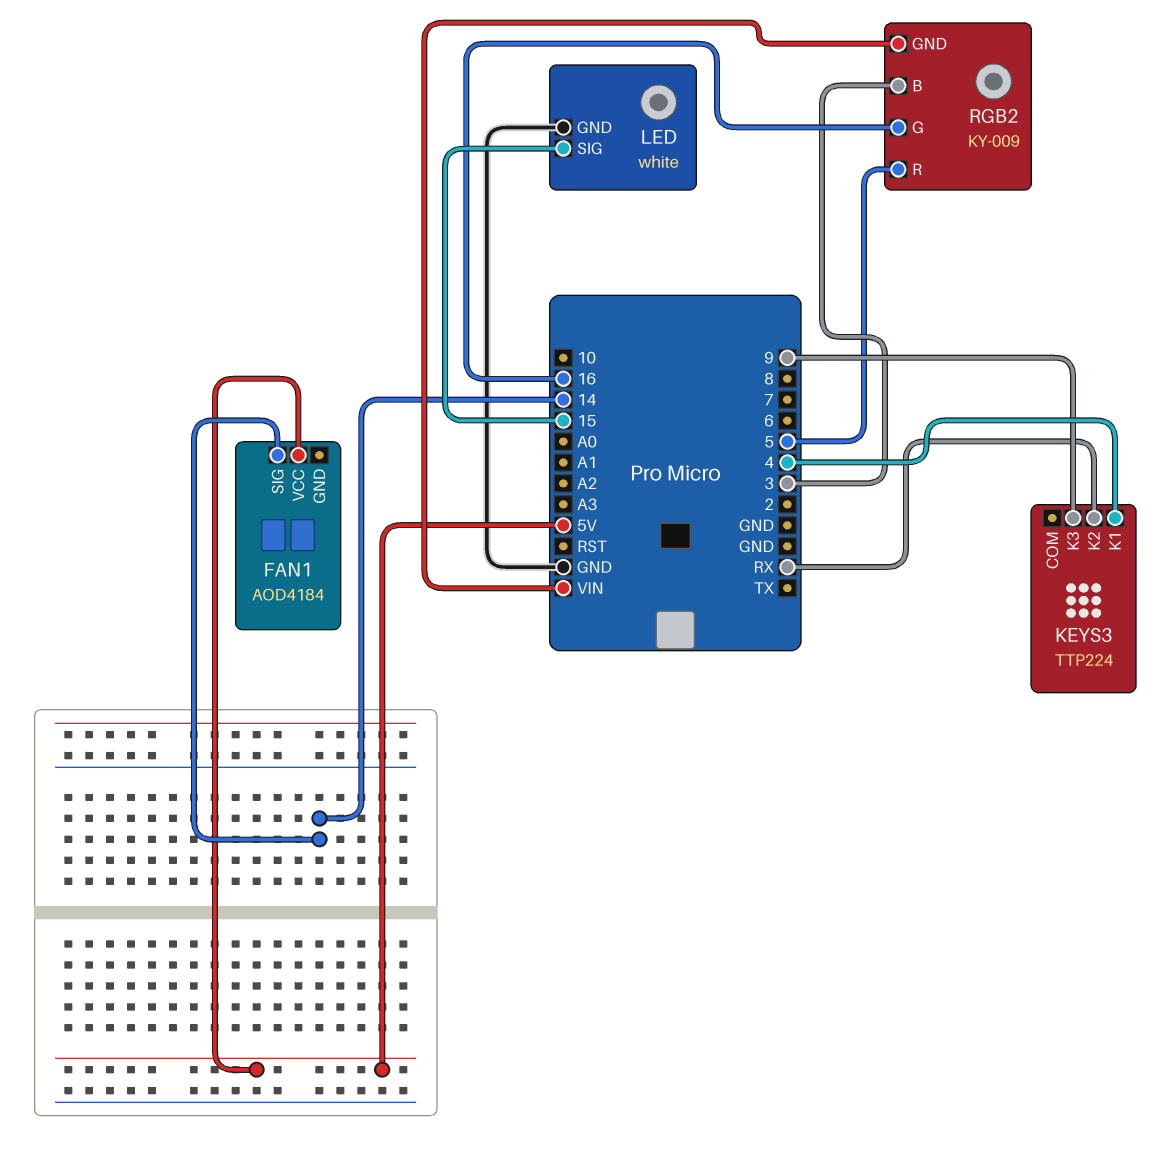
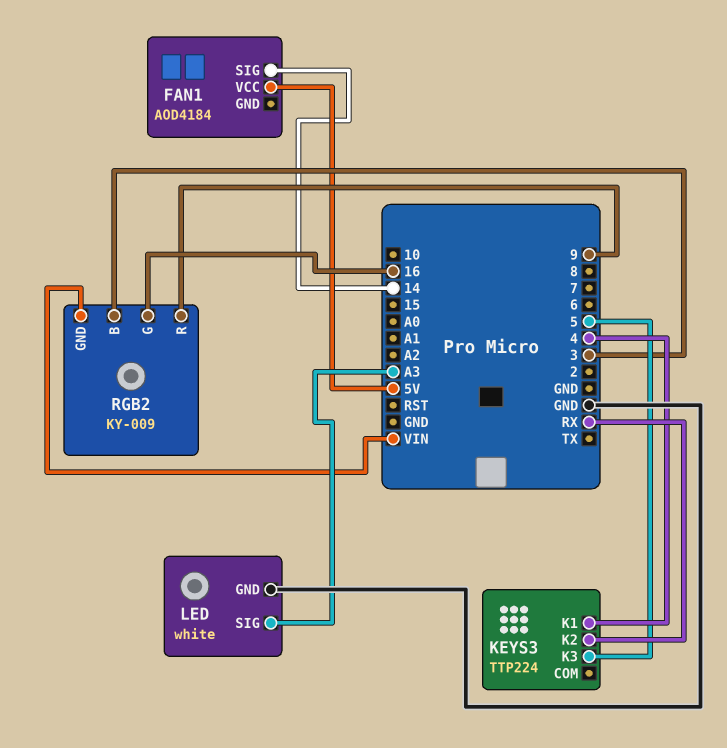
KEYS3 pin K3: 9 -> 5
LED pin SIG: 15 -> A3
RGB2 pin R: 5 -> 9

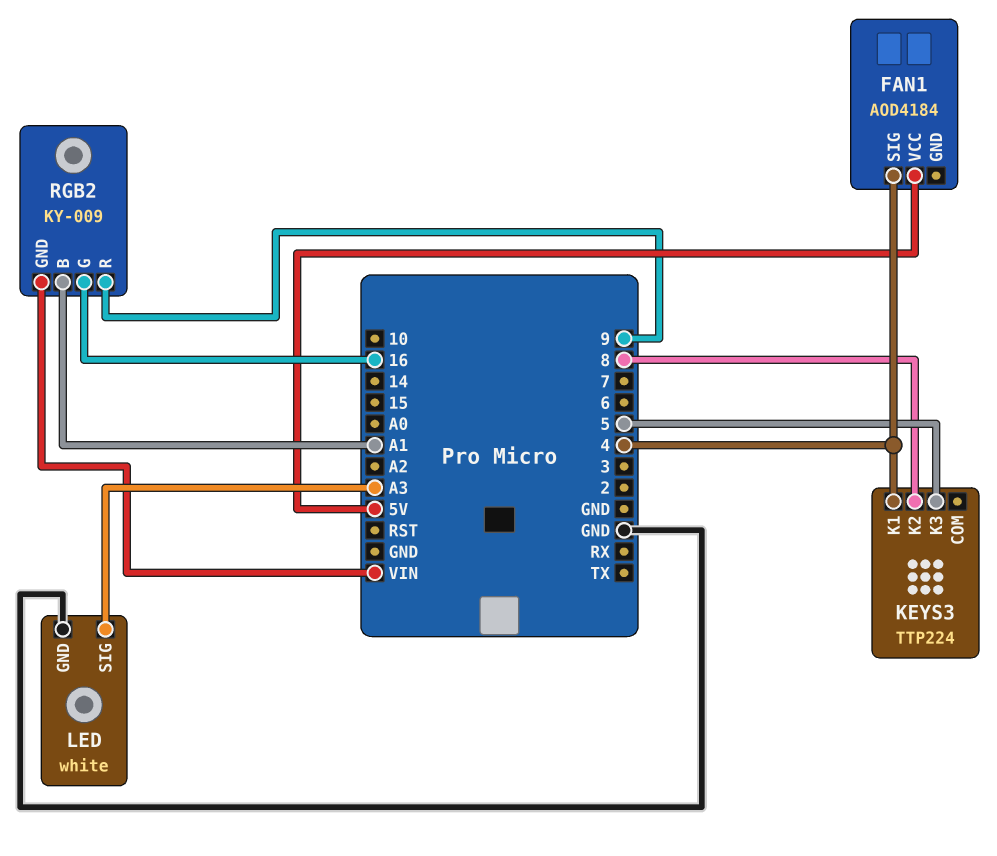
FAN1 pin SIG: 14 -> 4
KEYS3 pin K2: RX -> 8
RGB2 pin B: 3 -> A1

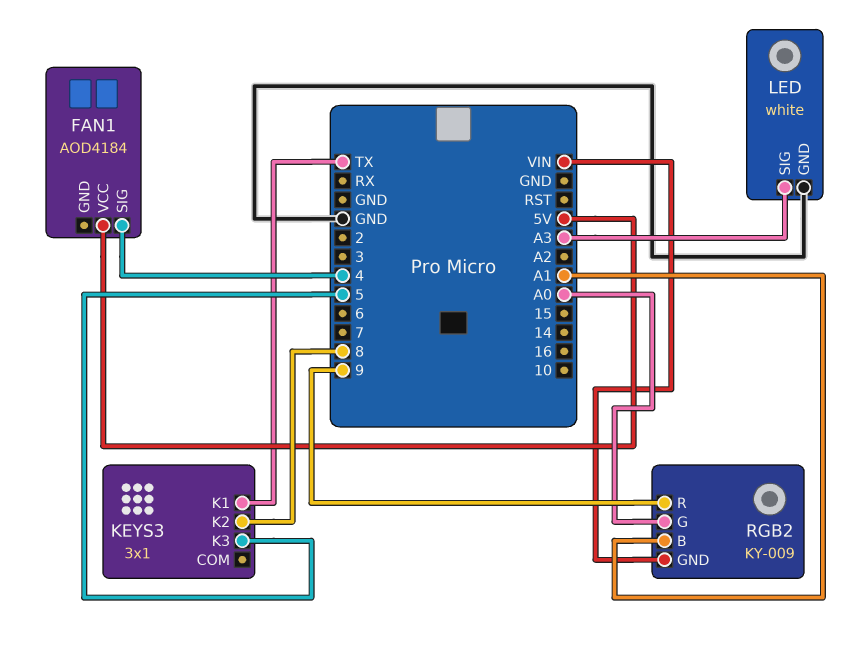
KEYS3: TTP224 -> 3x1
KEYS3 pin K1: 4 -> TX
RGB2 pin G: 16 -> A0

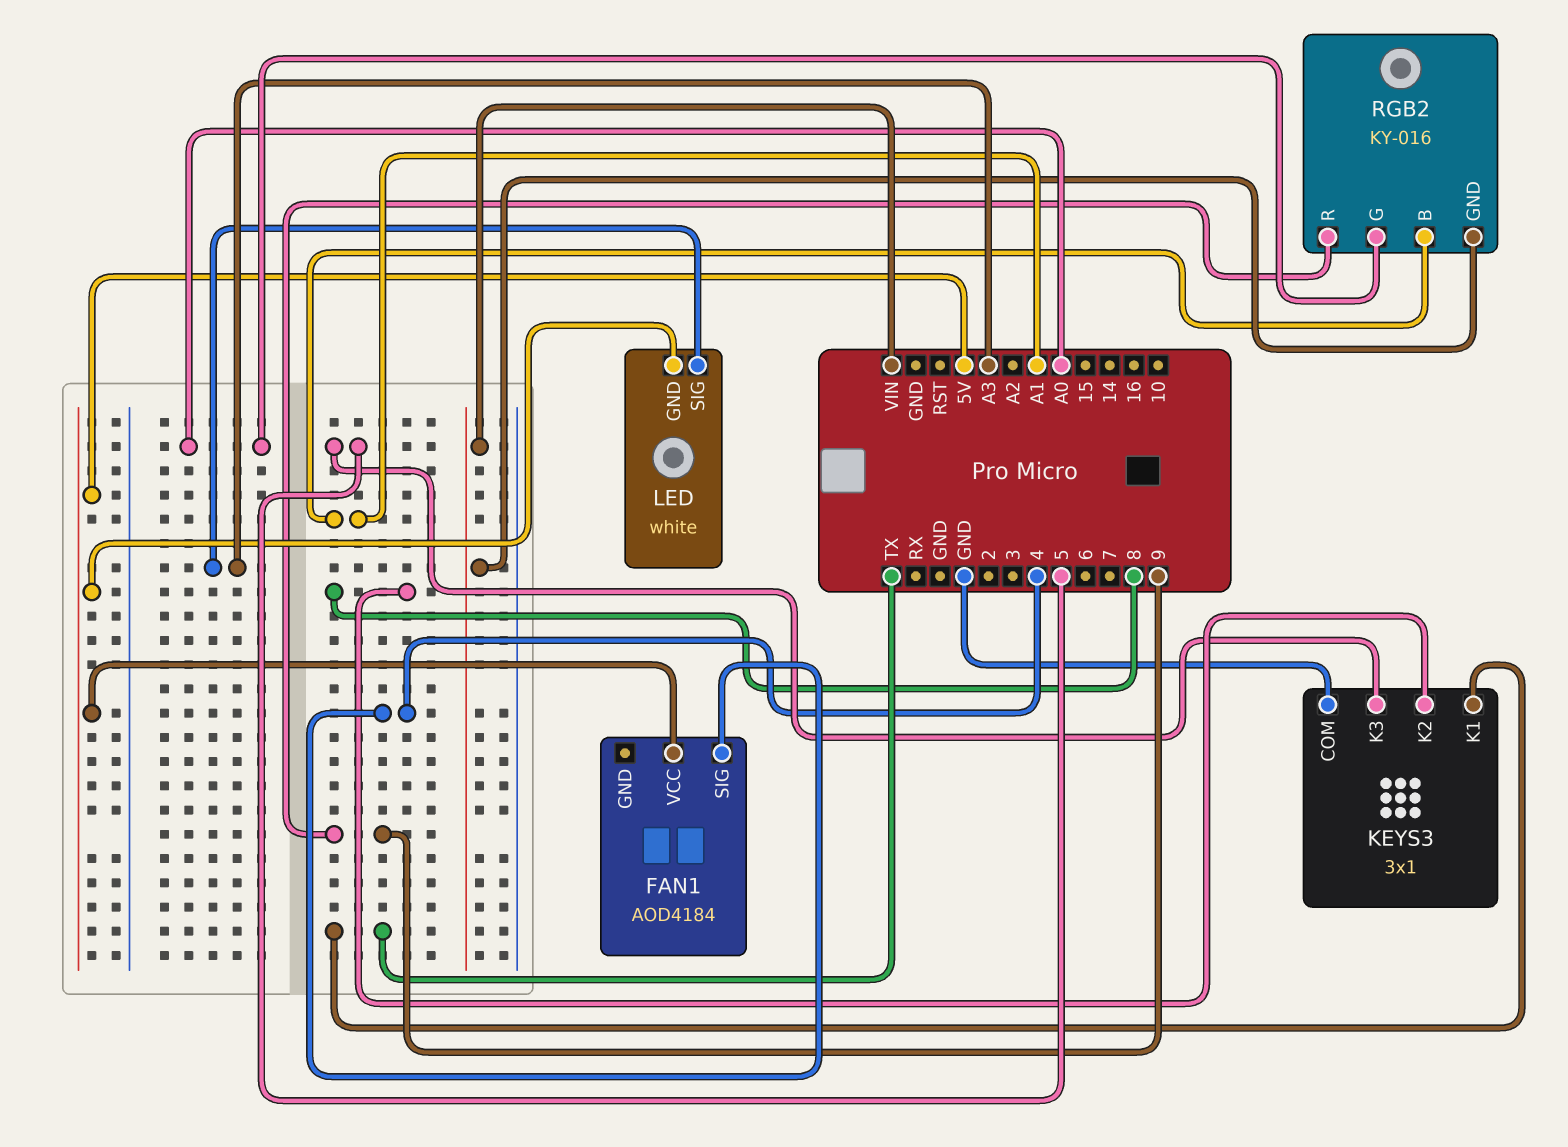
KEYS3 pin COM: none -> GND
LED pin GND: GND -> 5V
RGB2: KY-009 -> KY-016

